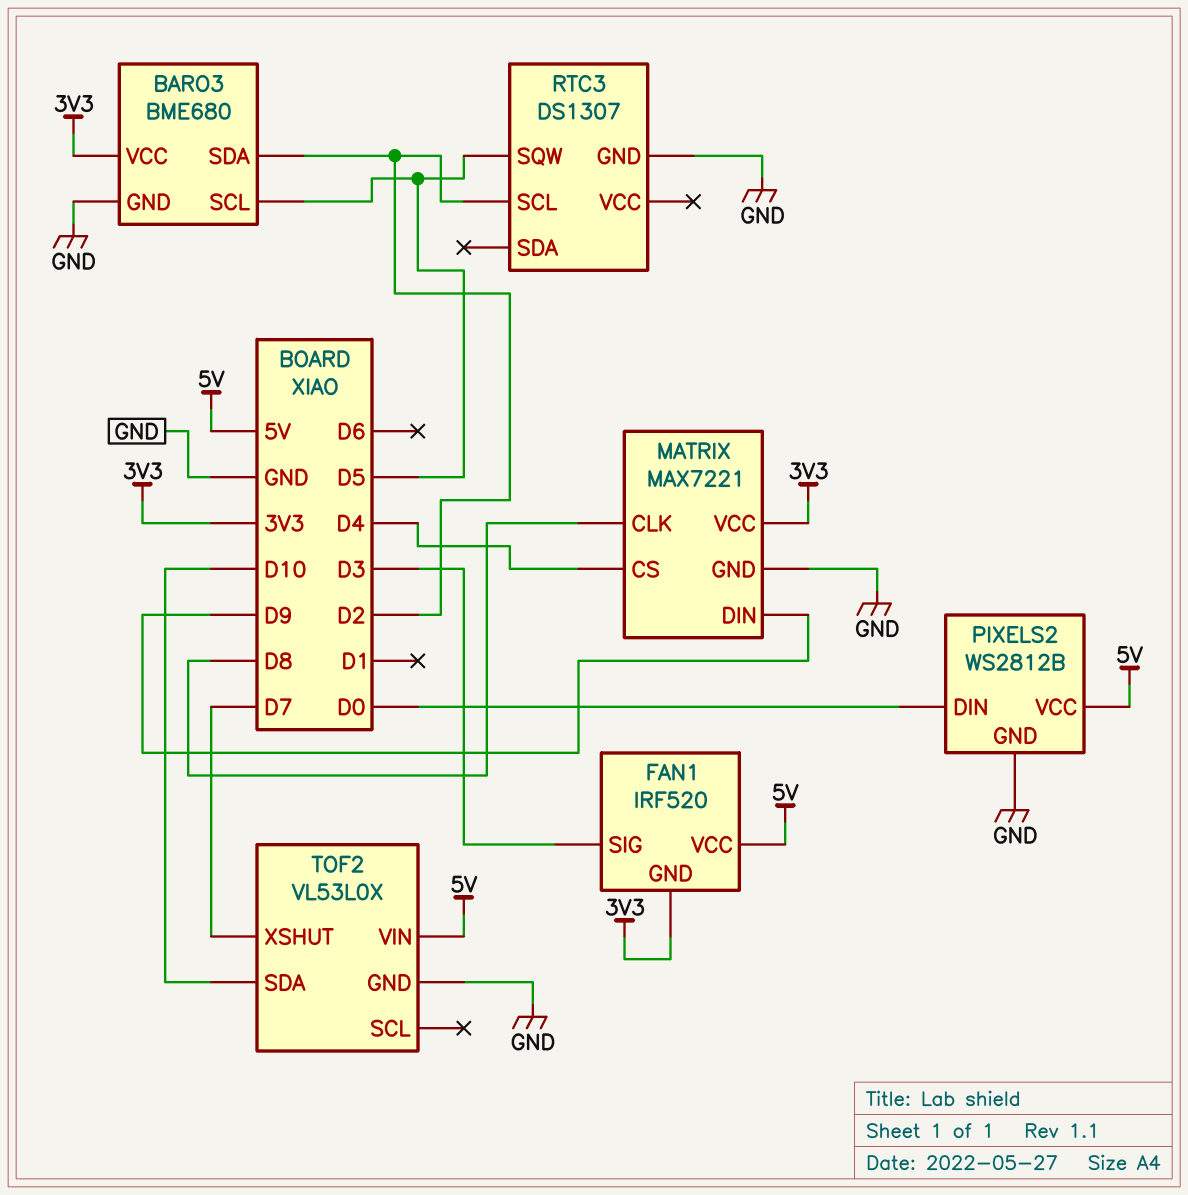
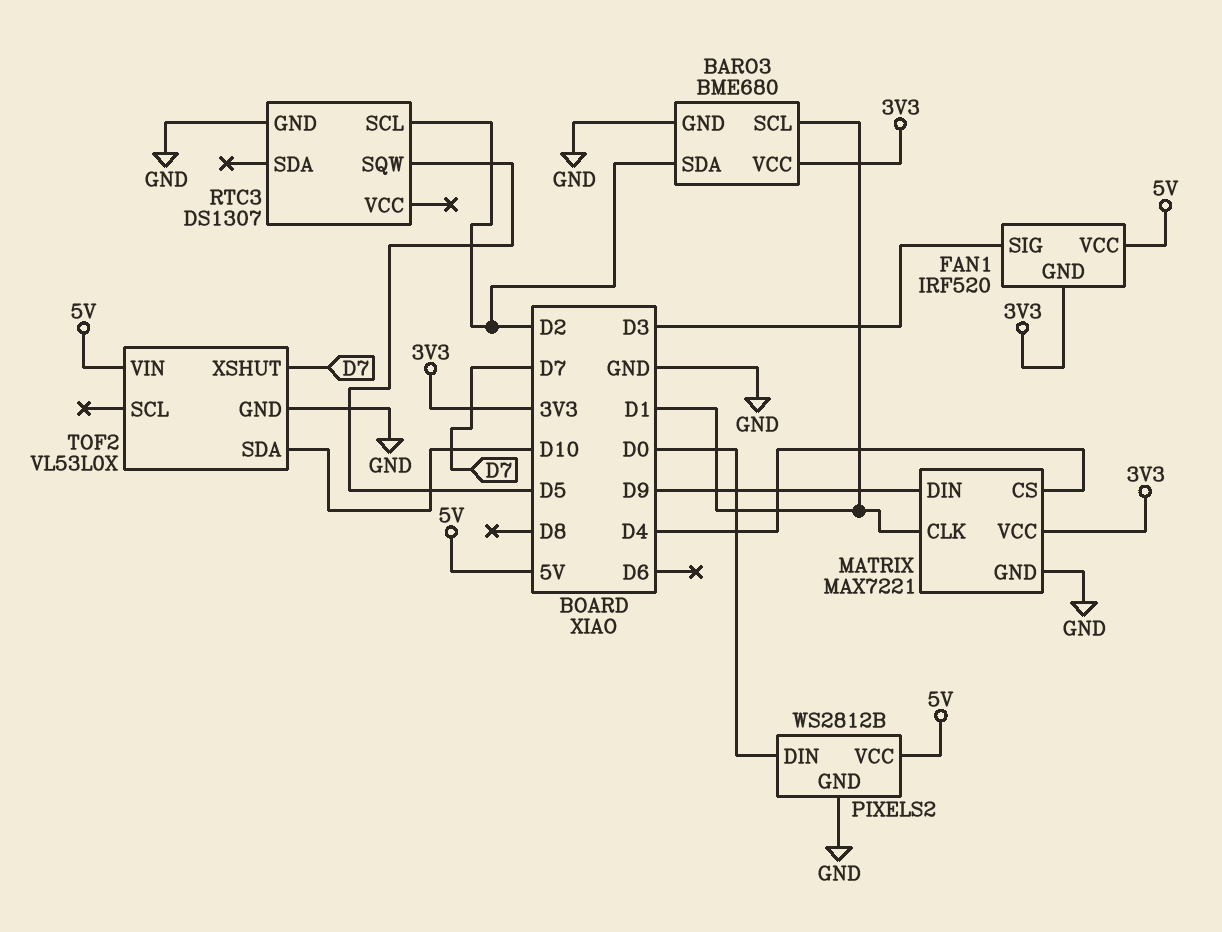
BARO3 pin SCL: D5 -> D1
MATRIX pin CLK: D8 -> D1

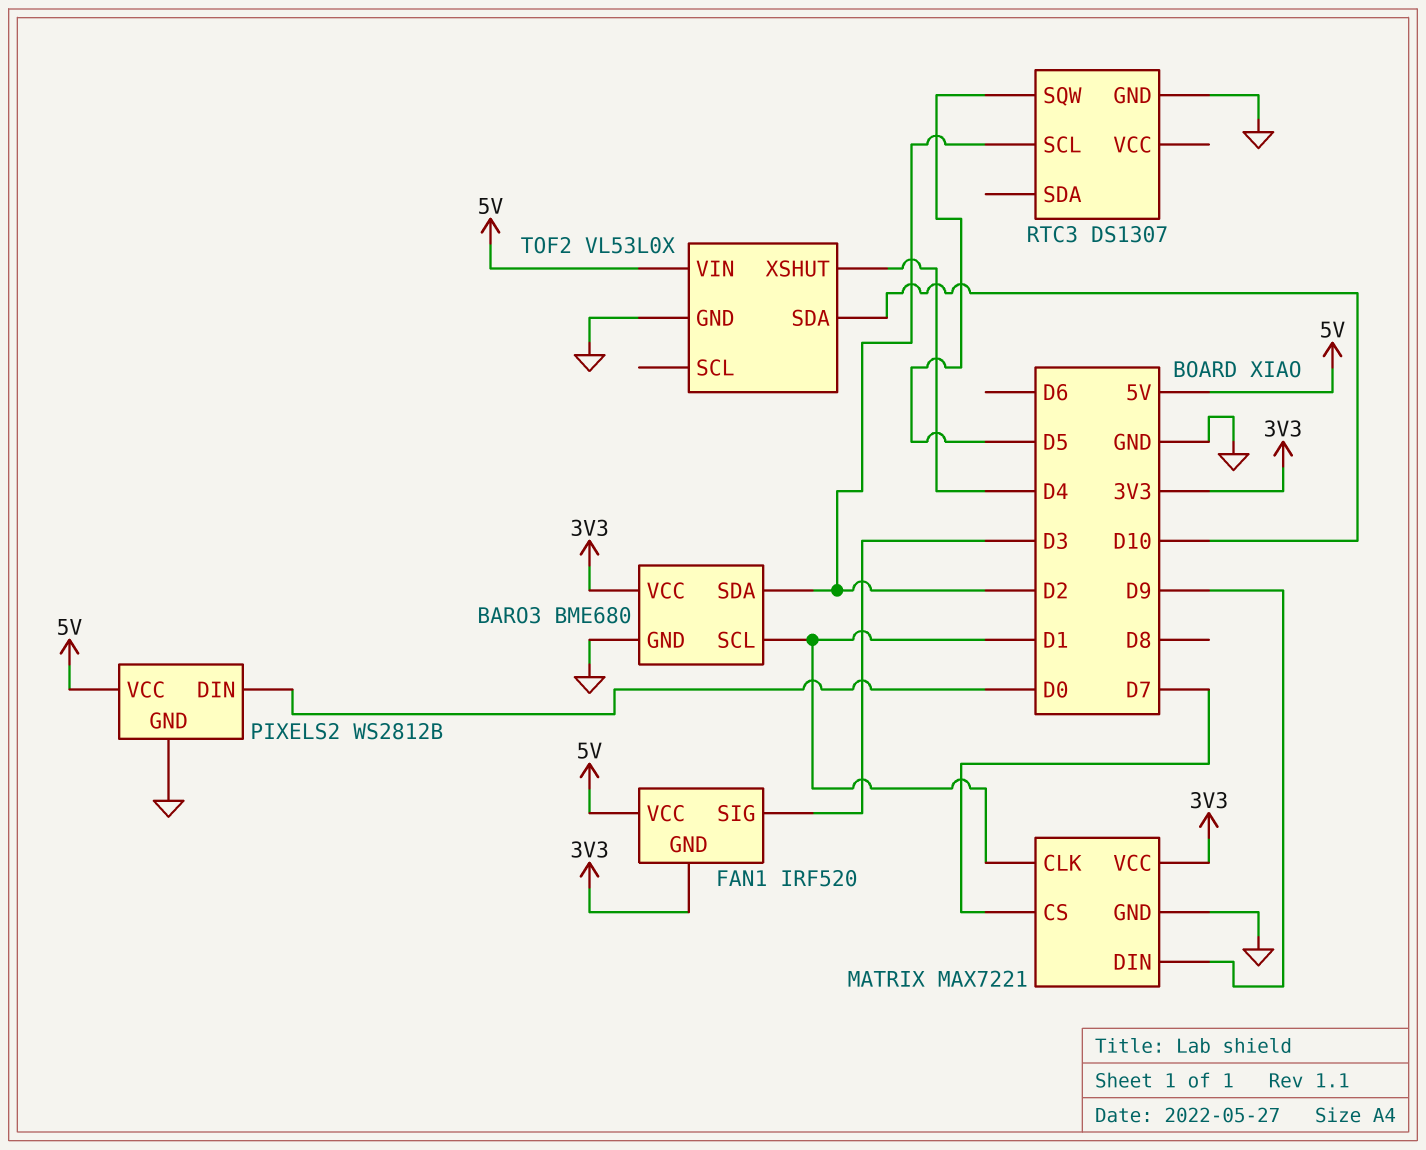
MATRIX pin CS: D4 -> D7
TOF2 pin XSHUT: D7 -> D4

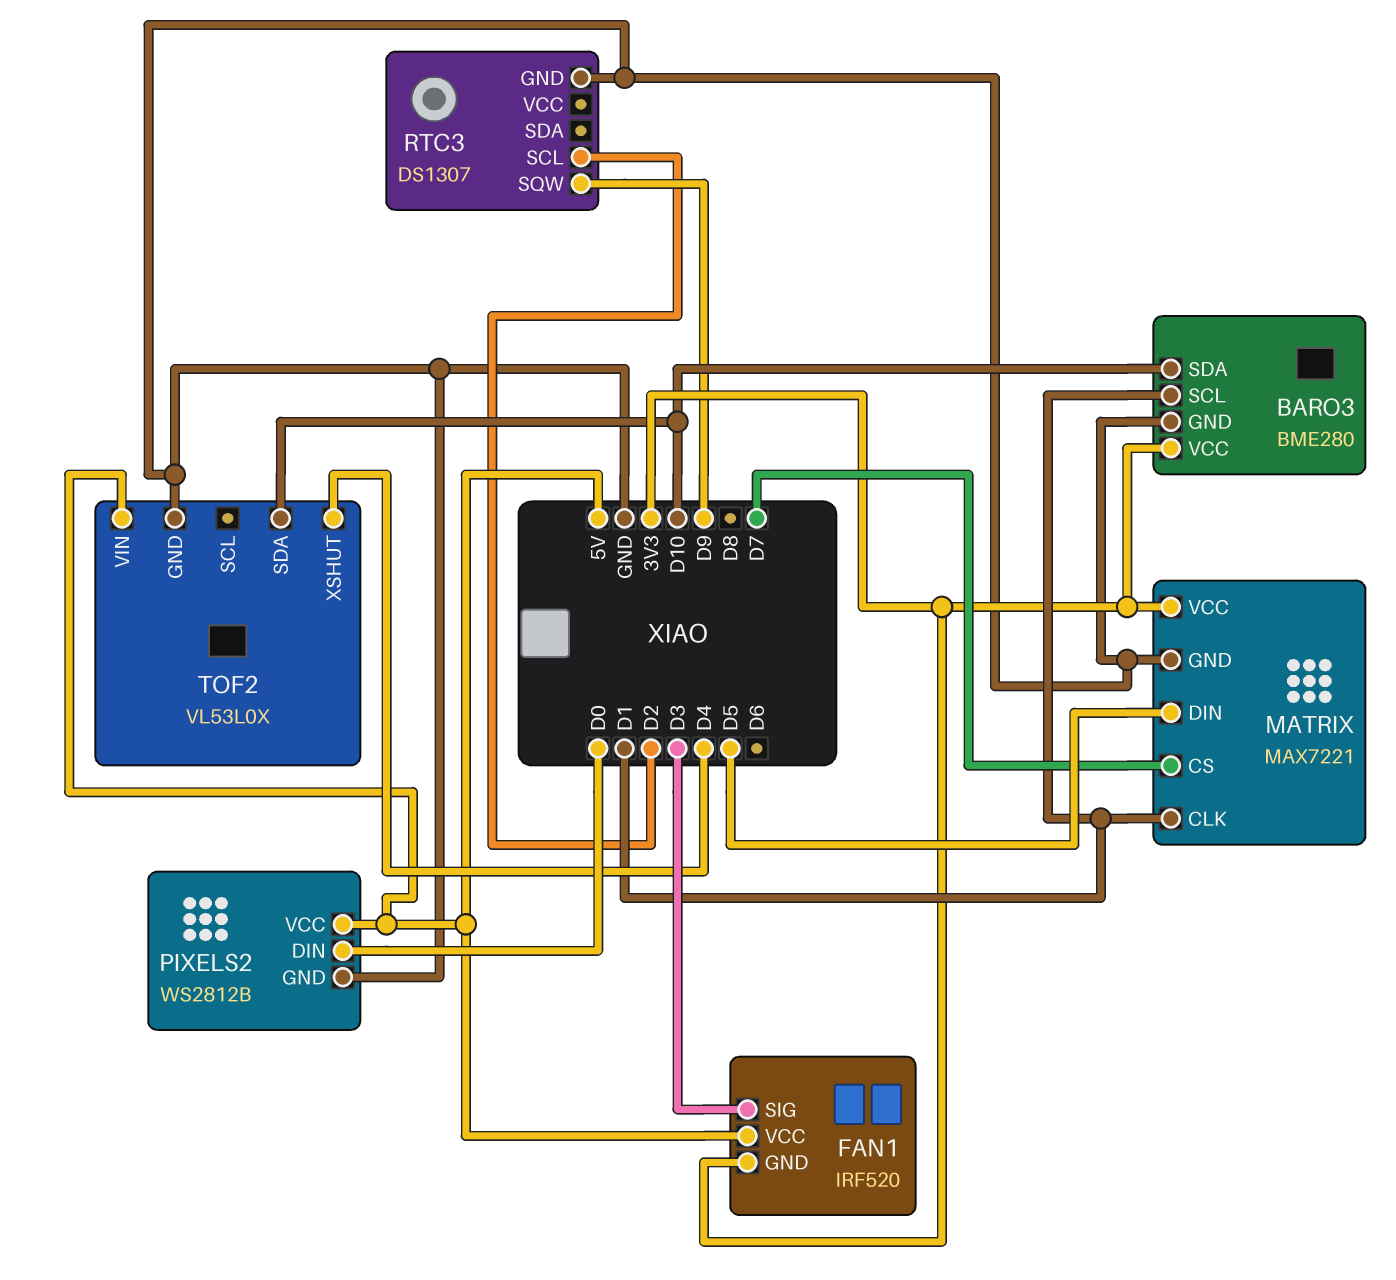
BARO3: BME680 -> BME280
BARO3 pin SDA: D2 -> D10
MATRIX pin DIN: D9 -> D5
RTC3 pin SQW: D5 -> D9

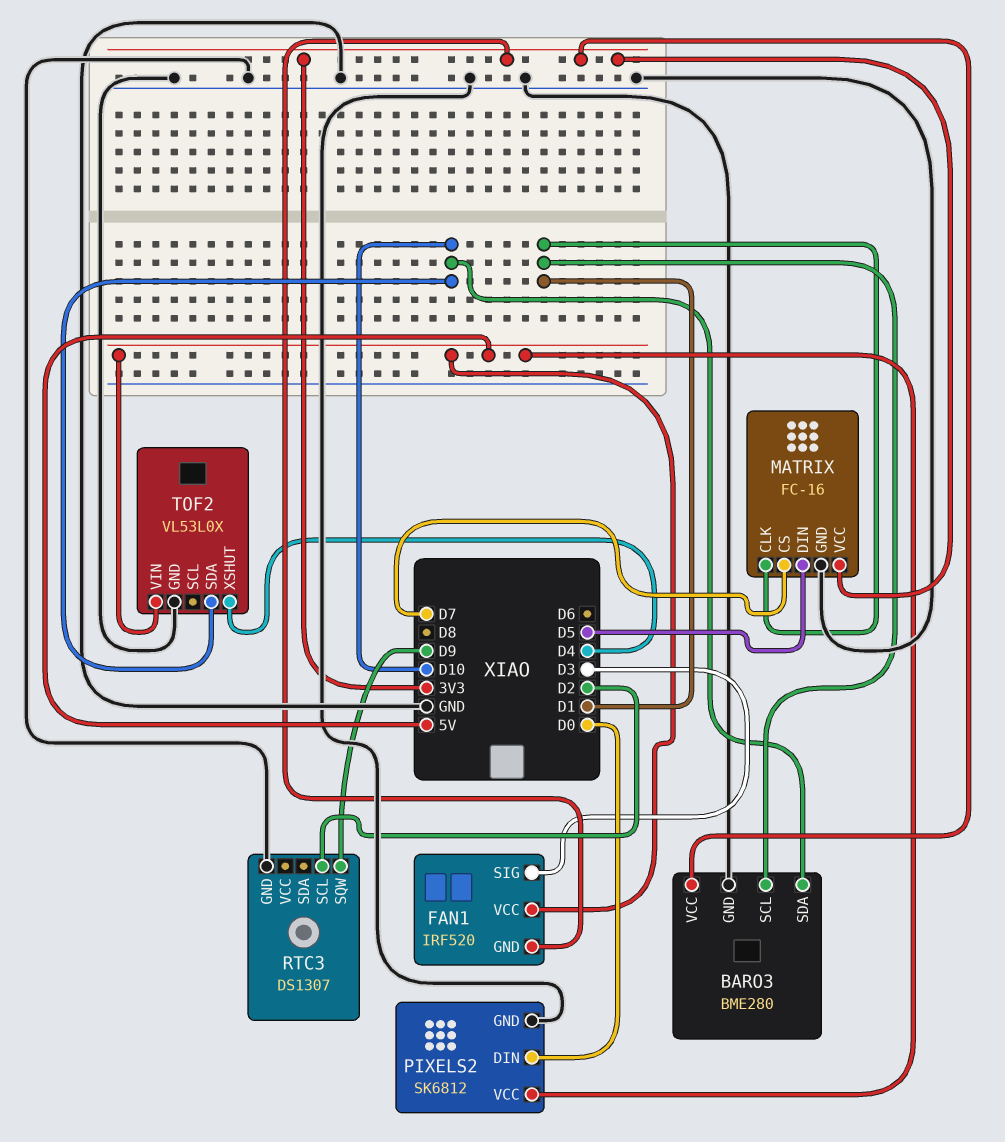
MATRIX: MAX7221 -> FC-16
PIXELS2: WS2812B -> SK6812

